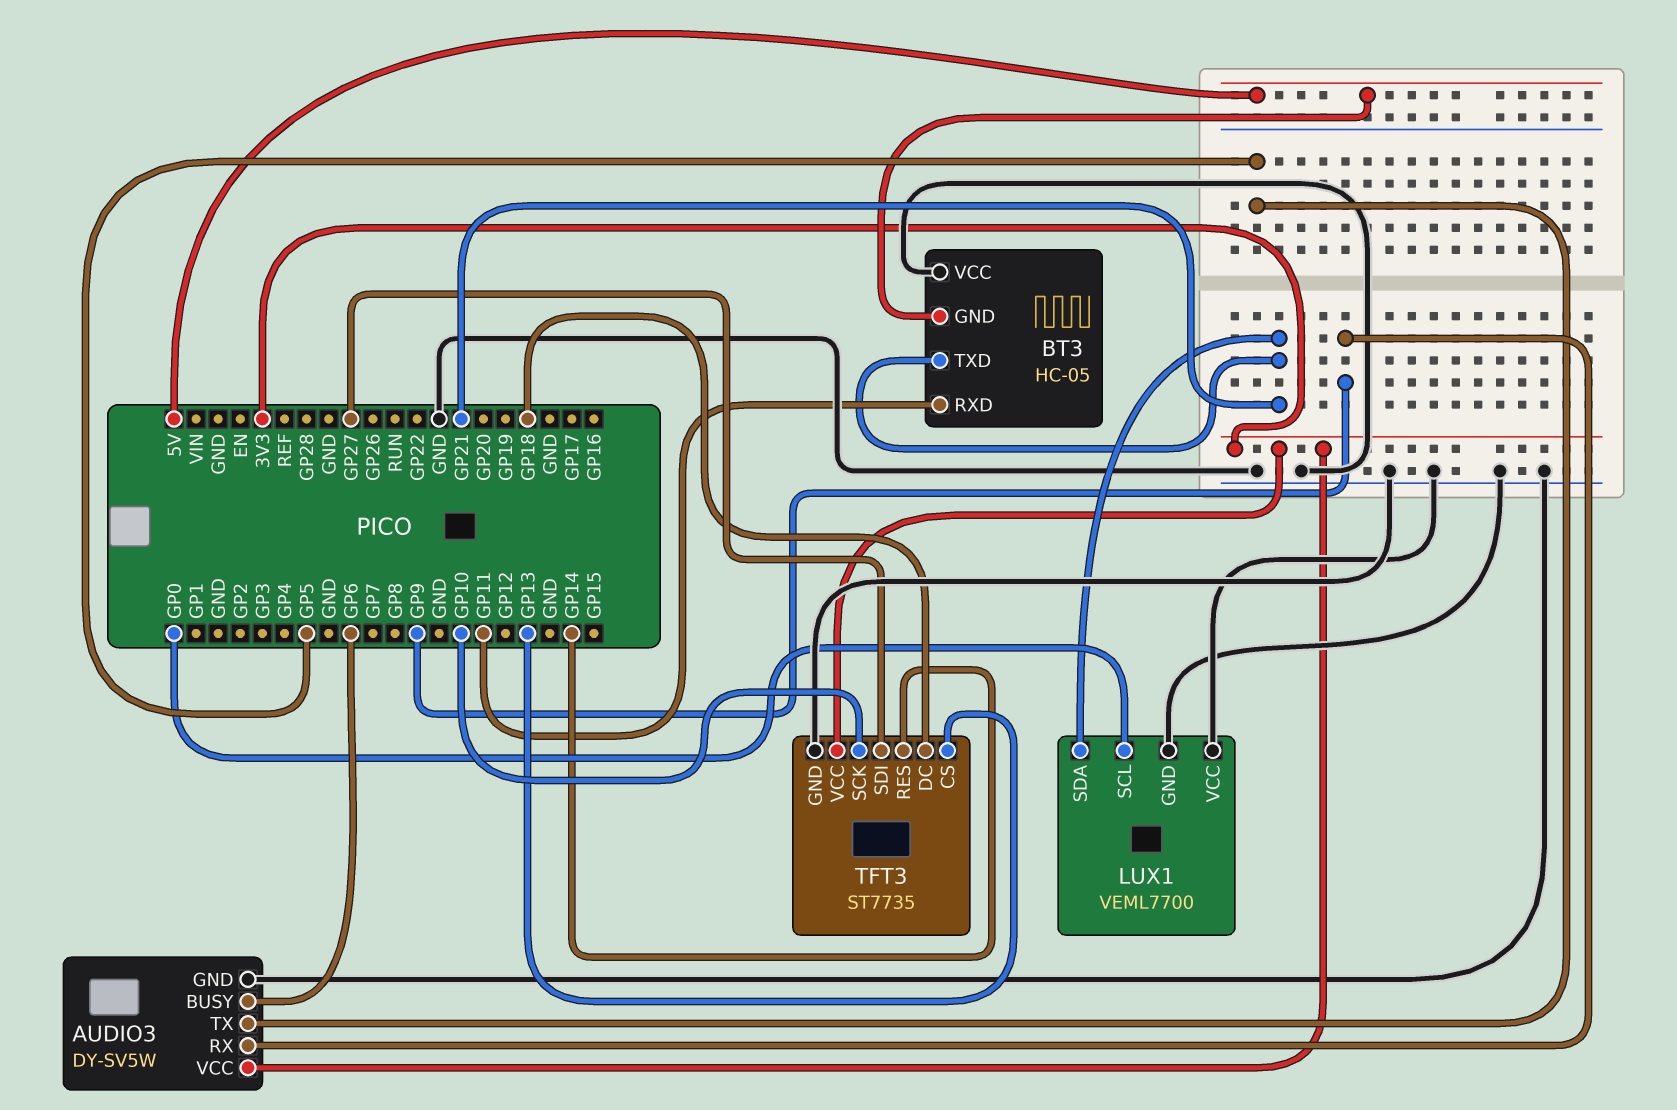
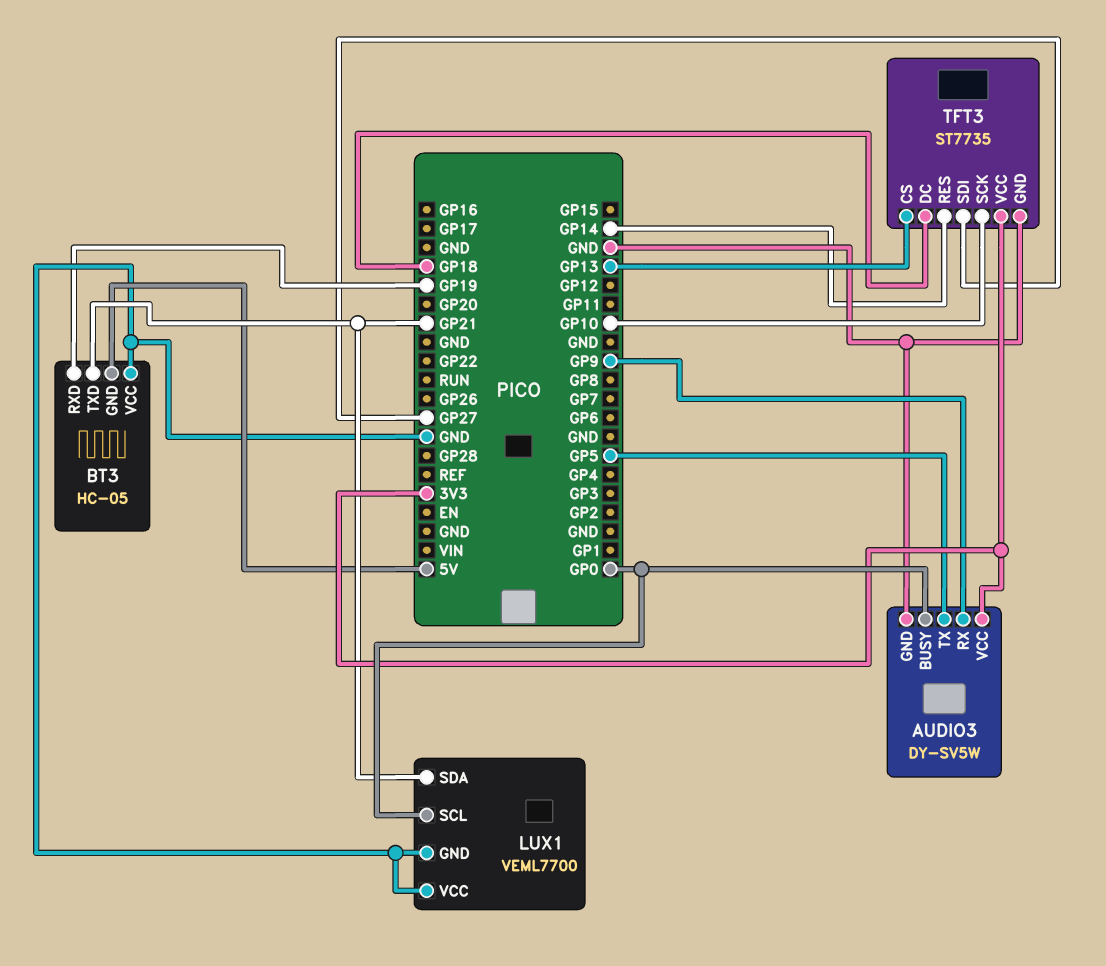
AUDIO3 pin BUSY: GP6 -> GP0
BT3 pin RXD: GP11 -> GP19

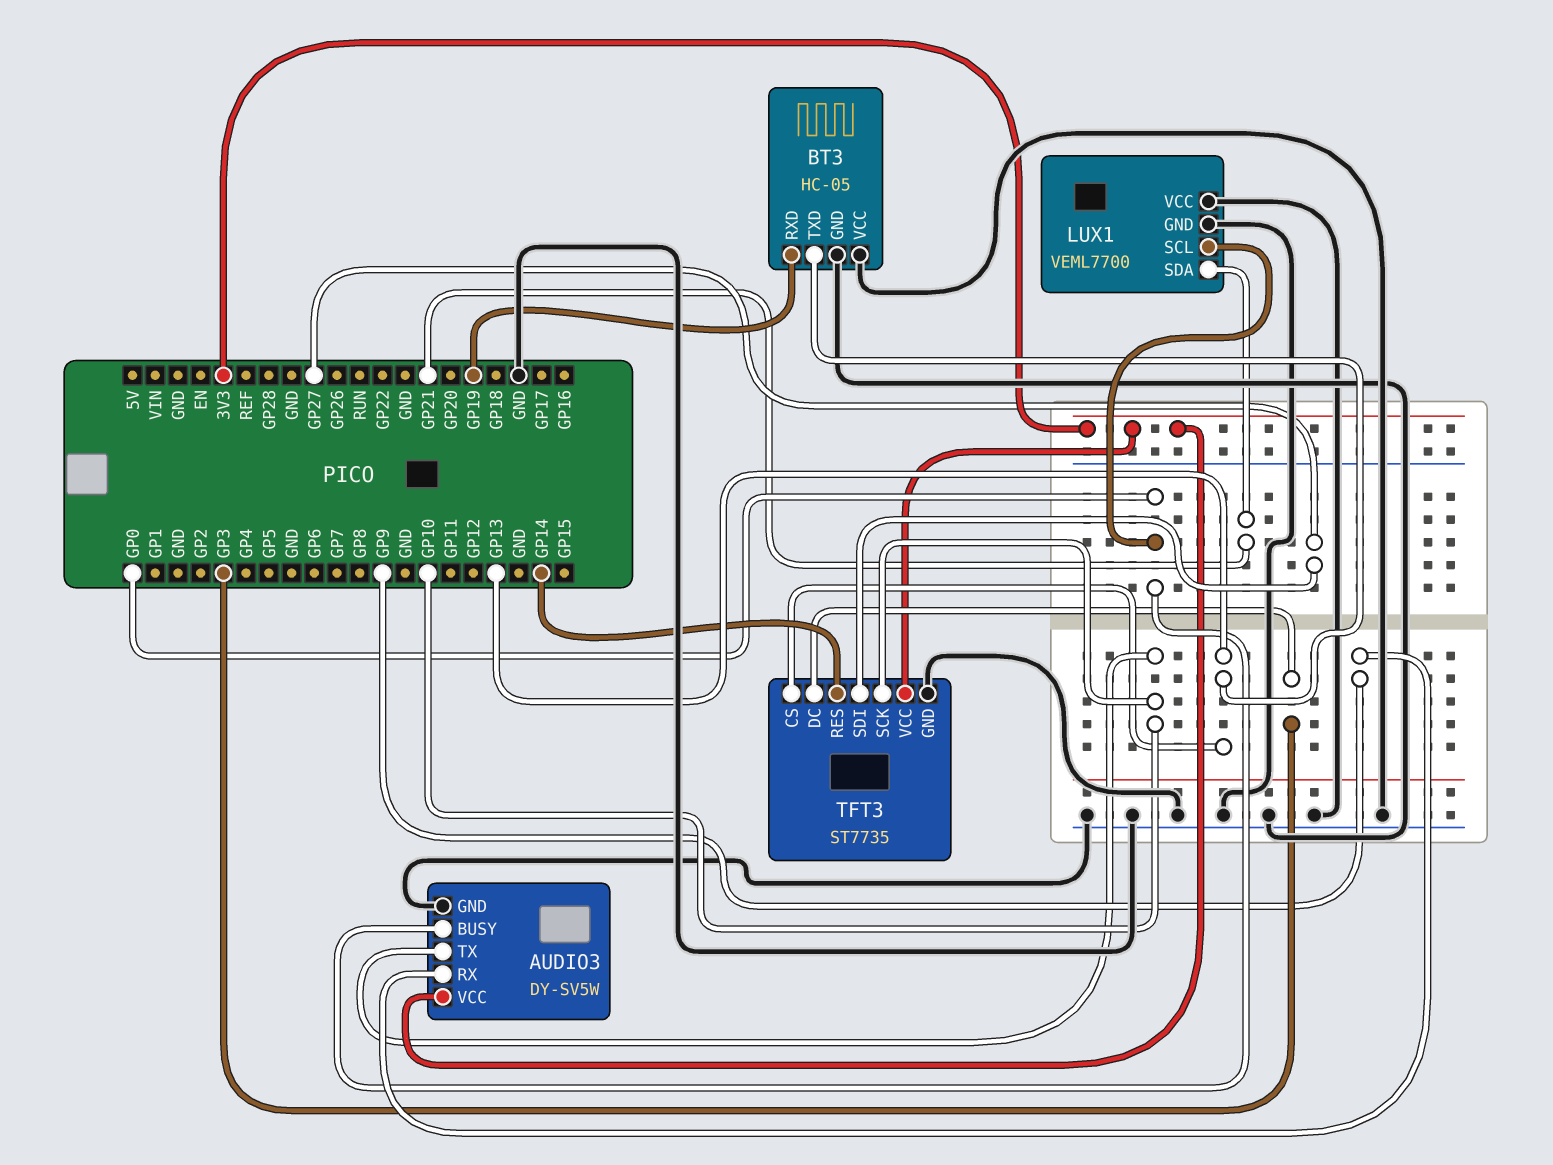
AUDIO3 pin TX: GP5 -> GP10
BT3 pin GND: 5V -> GND
BT3 pin TXD: GP21 -> GP13
TFT3 pin DC: GP18 -> GP3

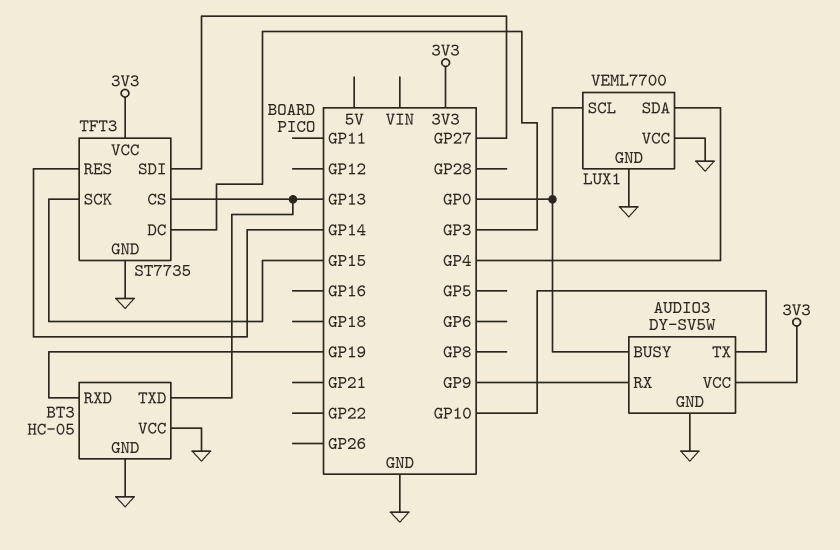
LUX1 pin SDA: GP21 -> GP4
TFT3 pin SCK: GP10 -> GP15

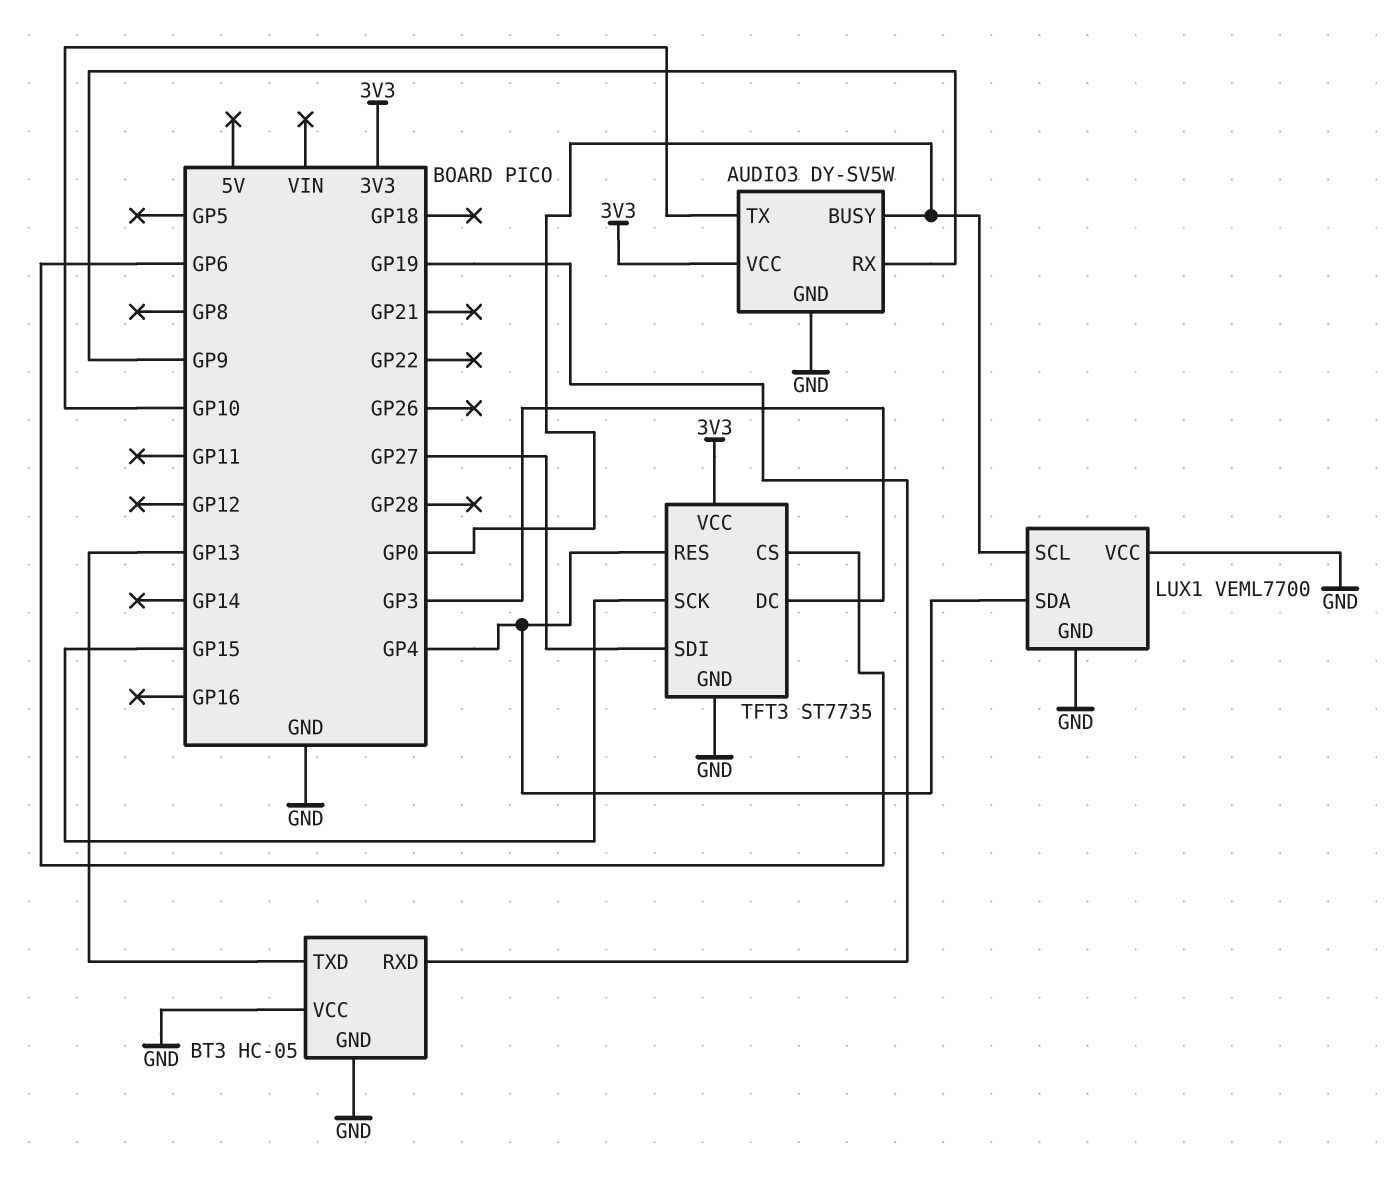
TFT3 pin CS: GP13 -> GP6
TFT3 pin RES: GP14 -> GP4

